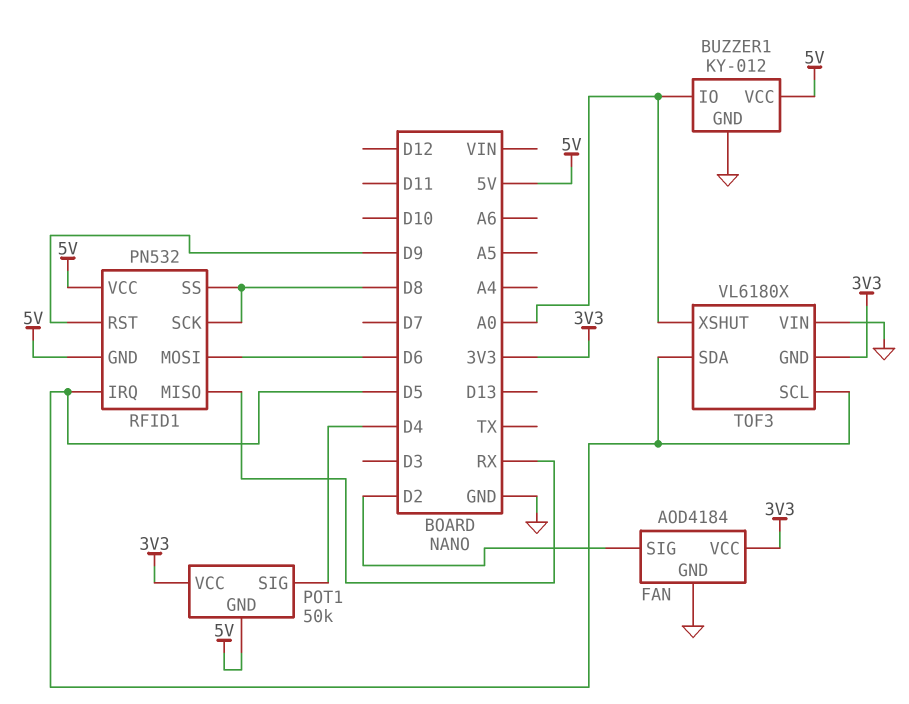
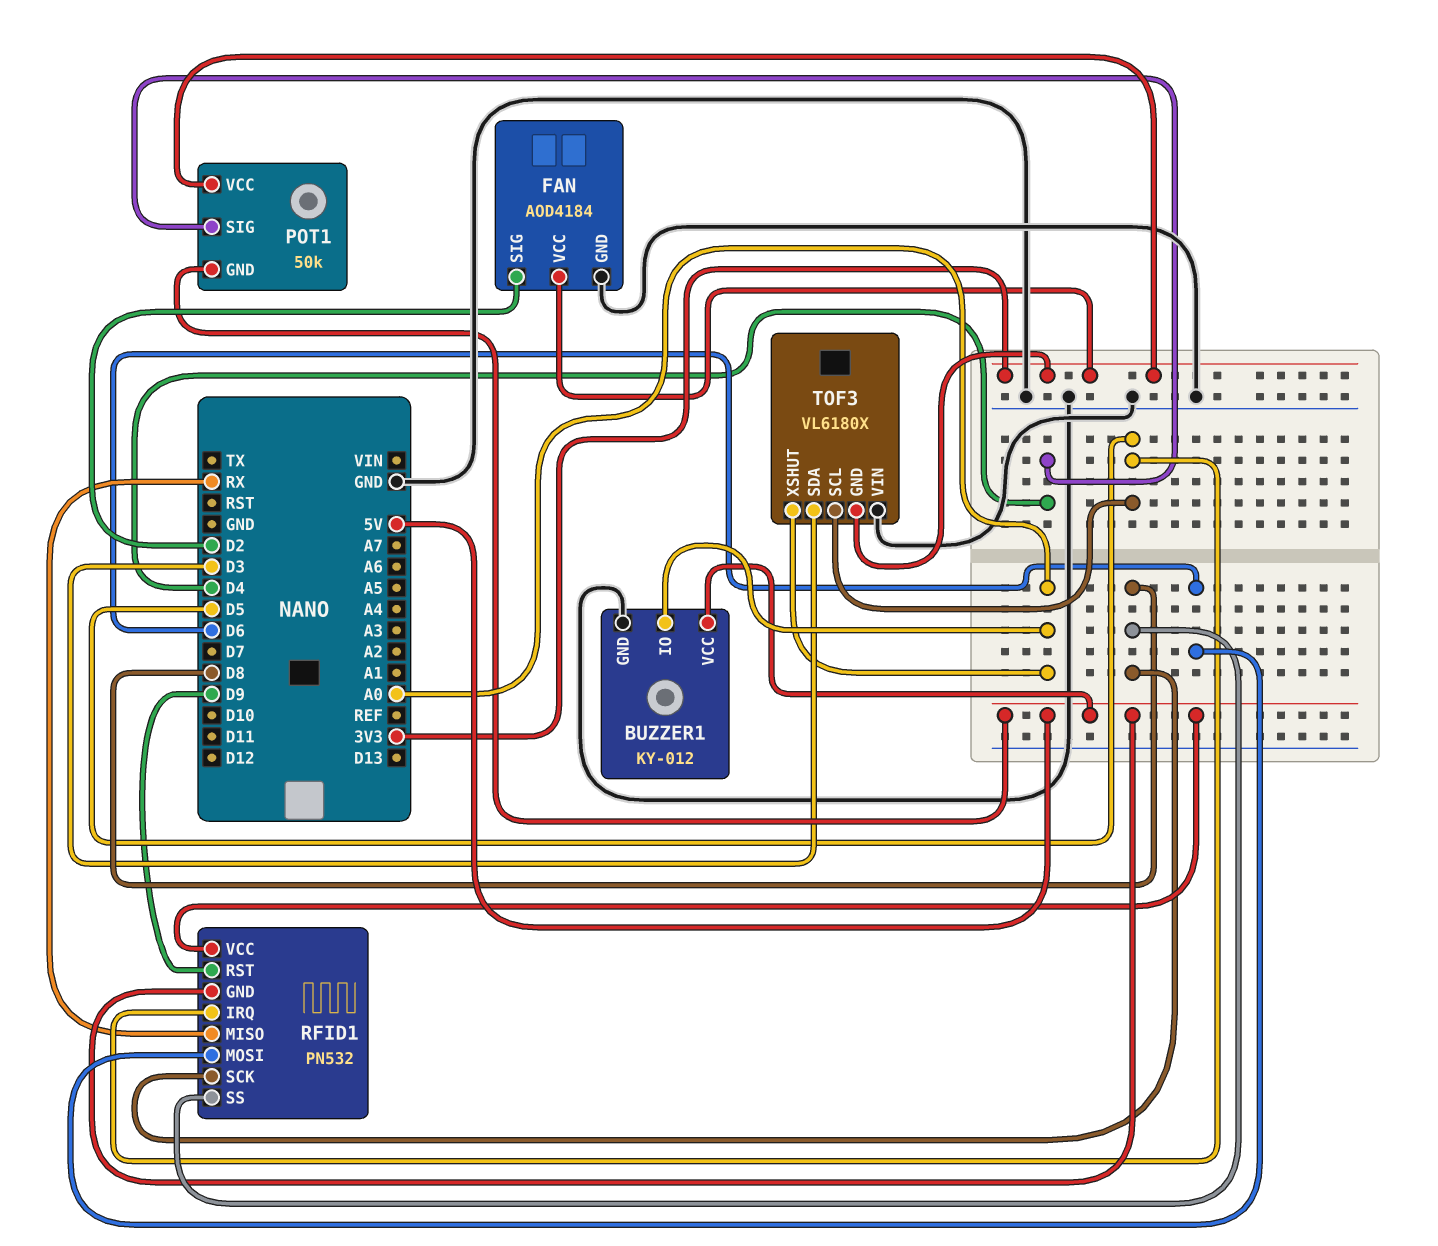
TOF3 pin SDA: D5 -> D3

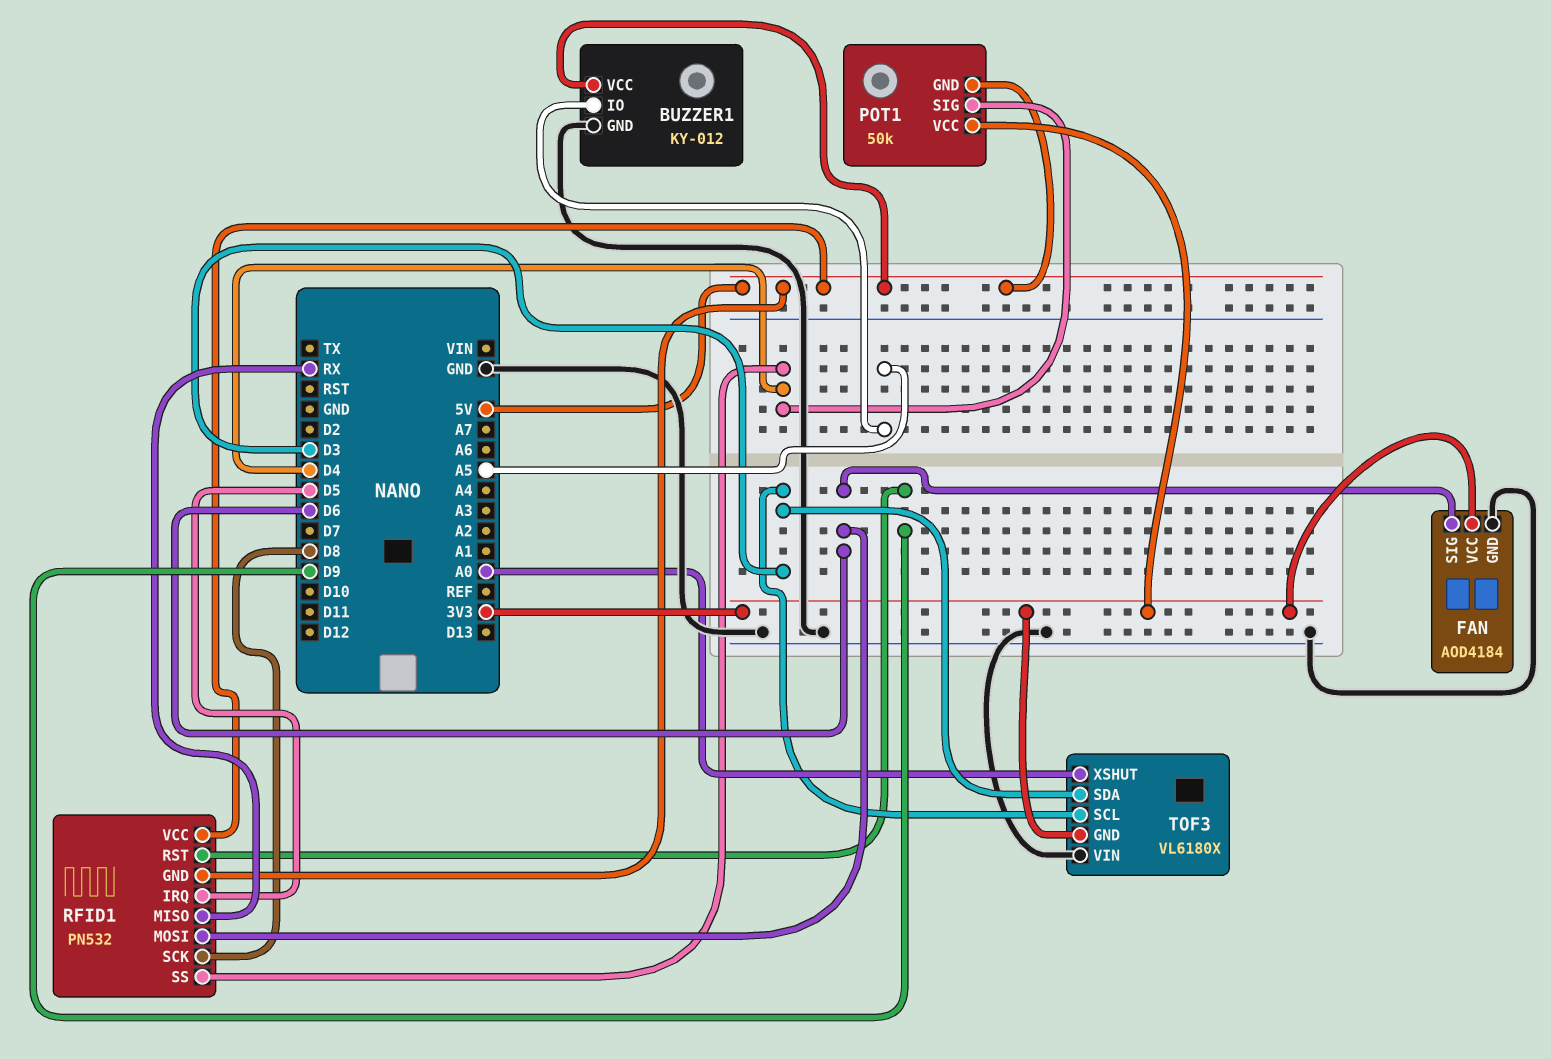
BUZZER1 pin IO: A0 -> A5
FAN pin SIG: D2 -> D6
RFID1 pin SS: D8 -> D4
TOF3 pin SCL: D5 -> D3

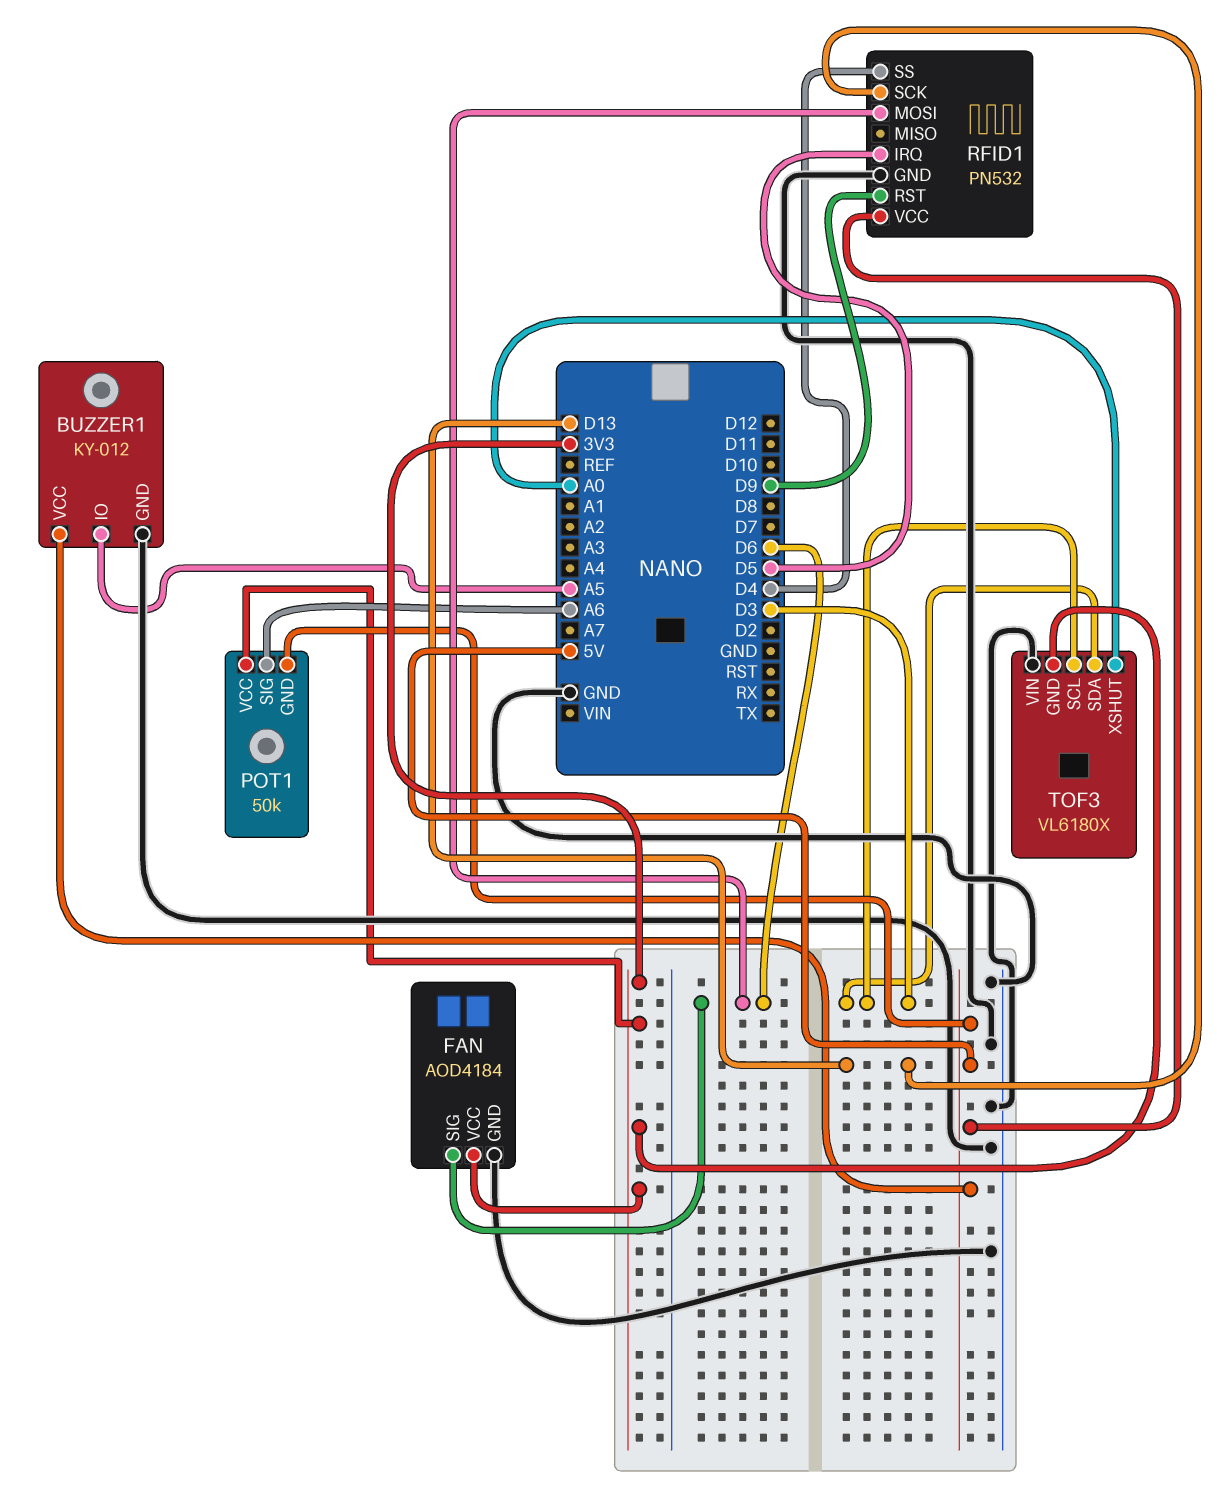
POT1 pin SIG: D4 -> A6
RFID1 pin GND: 5V -> GND
RFID1 pin MISO: RX -> none
RFID1 pin SCK: D8 -> D13

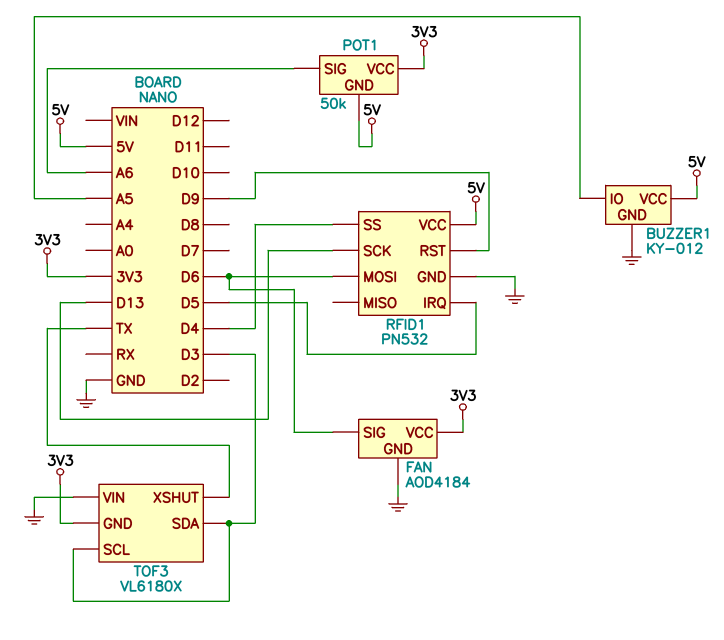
TOF3 pin XSHUT: A0 -> TX

